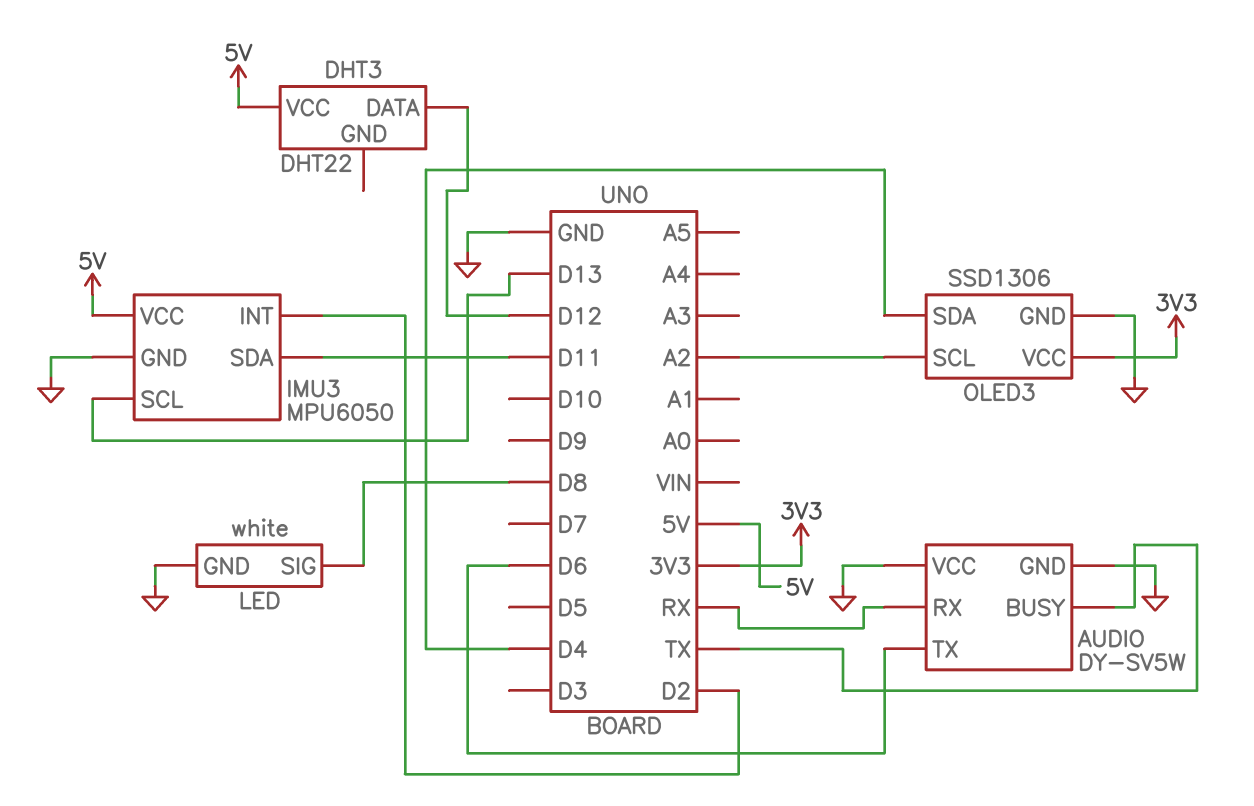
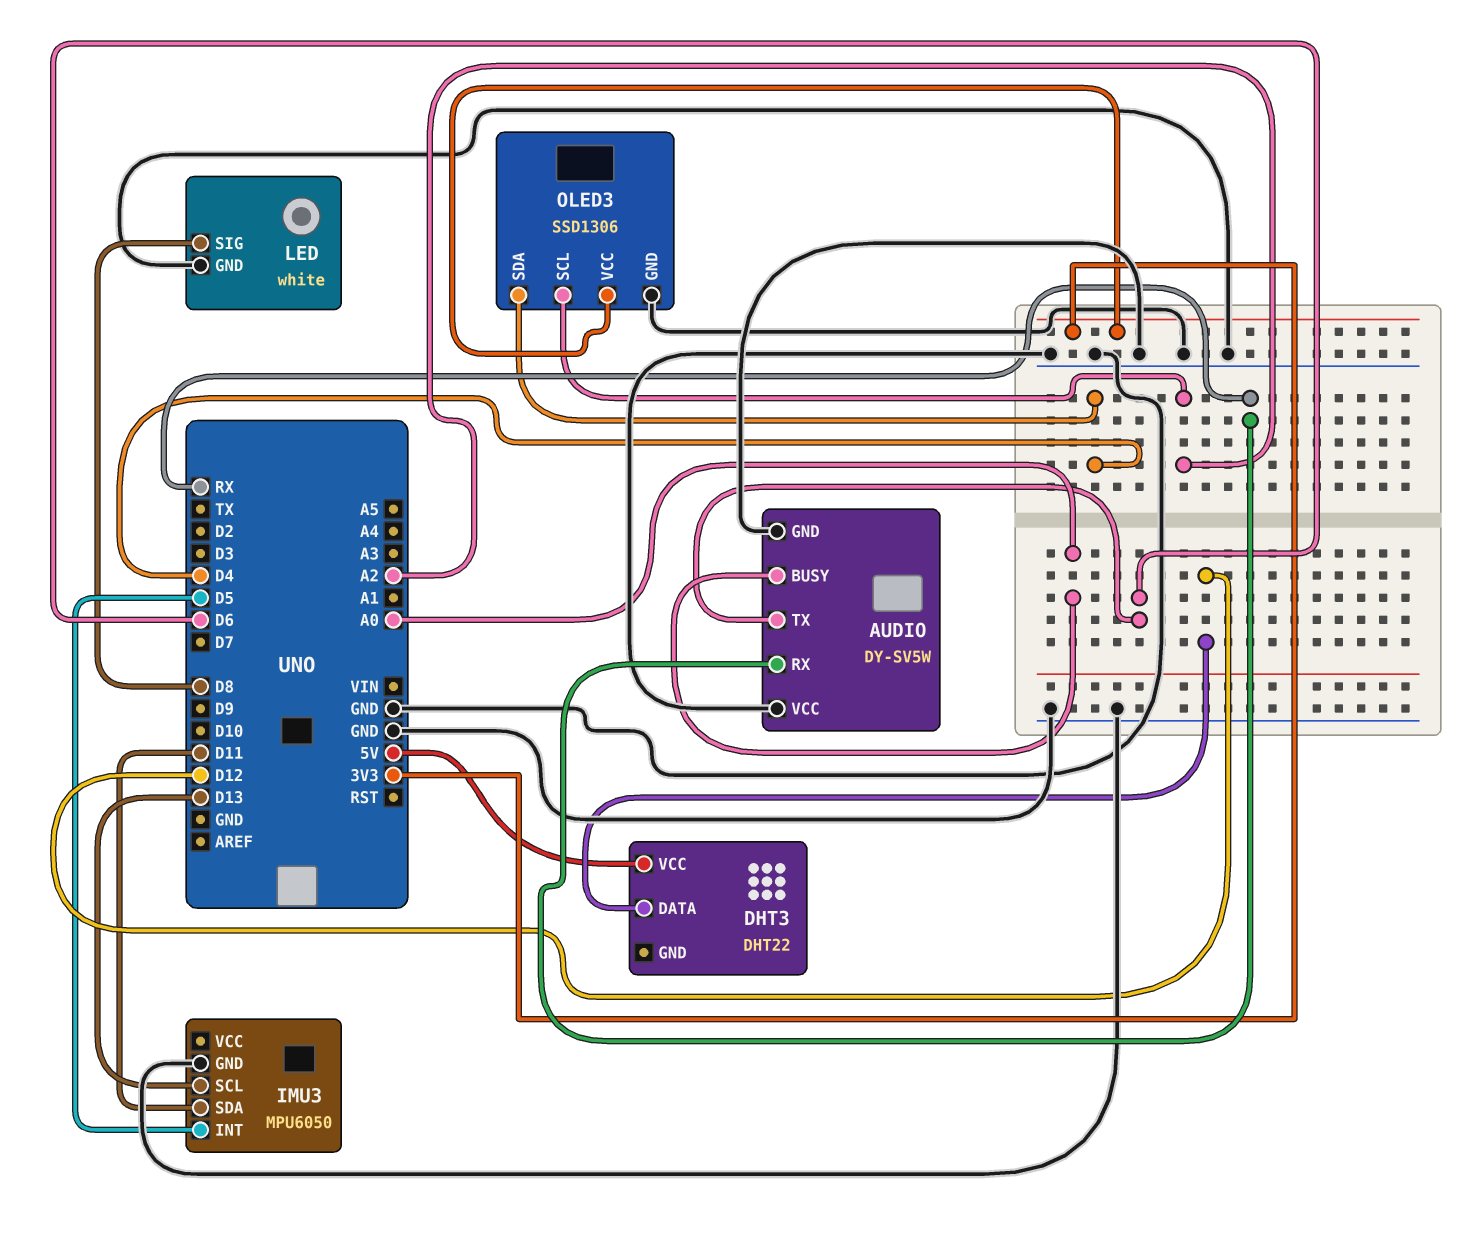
AUDIO pin BUSY: TX -> A0
IMU3 pin INT: D2 -> D5
IMU3 pin VCC: 5V -> none

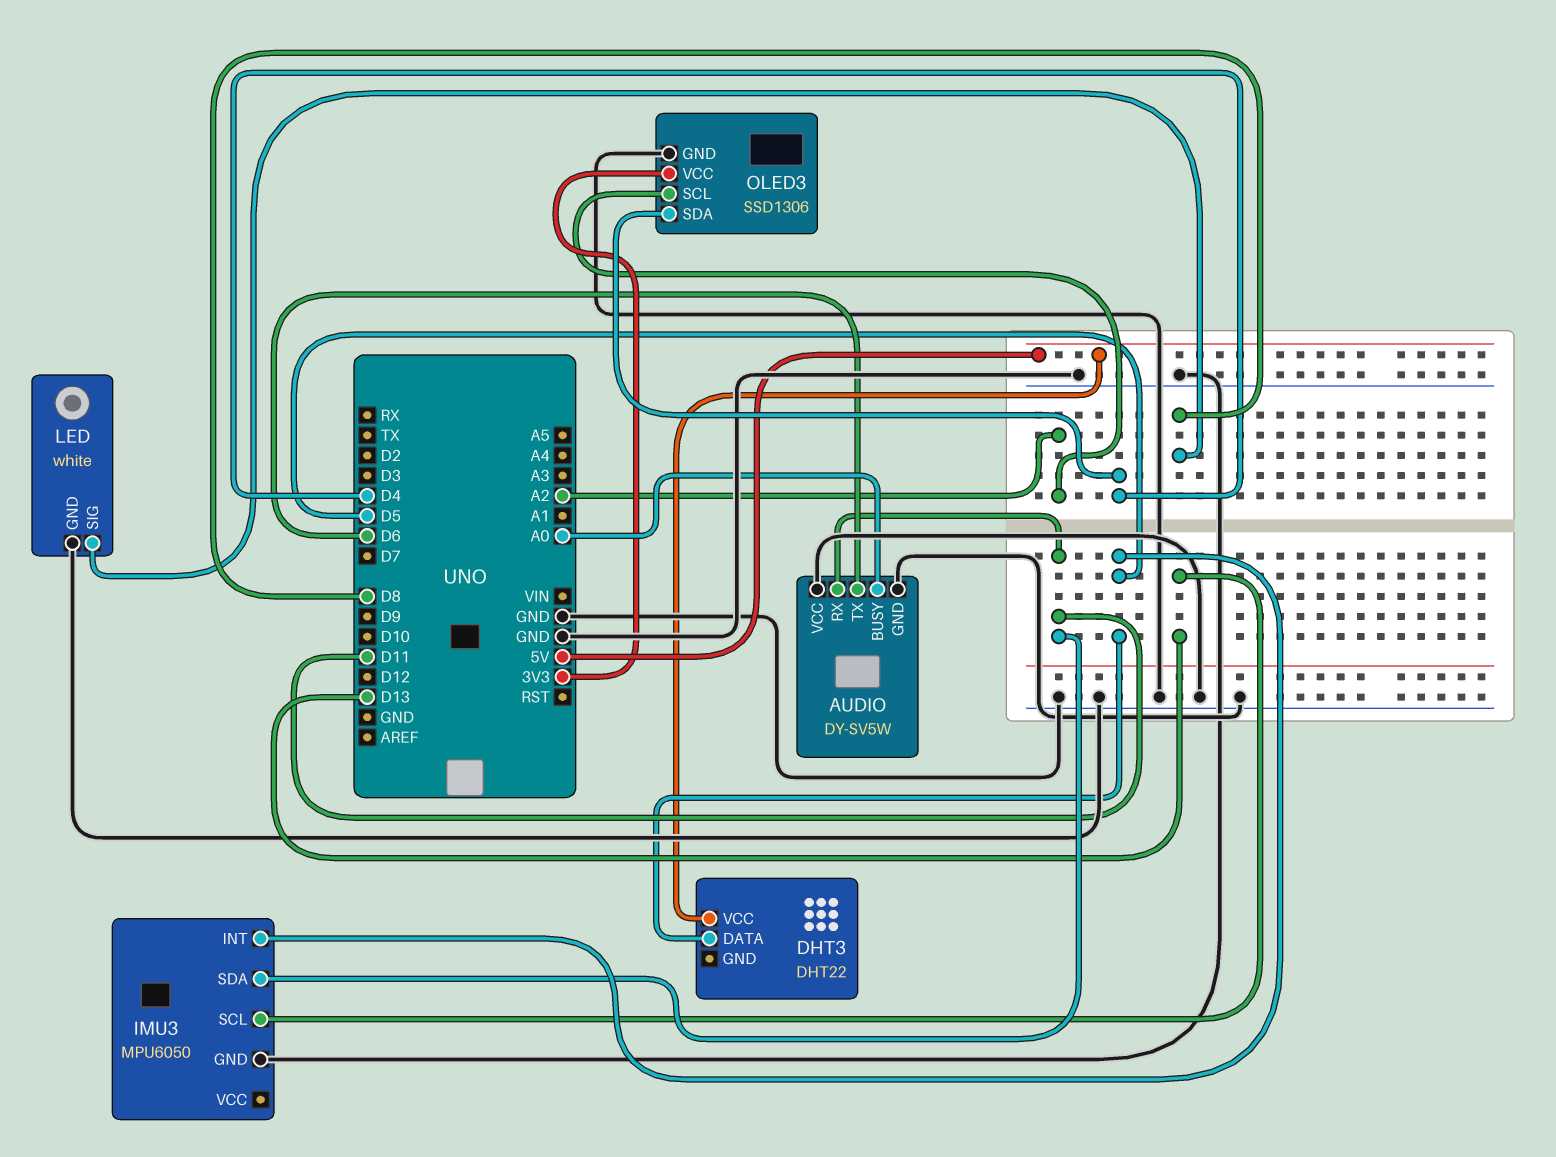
AUDIO pin RX: RX -> D11
DHT3 pin DATA: D12 -> D5

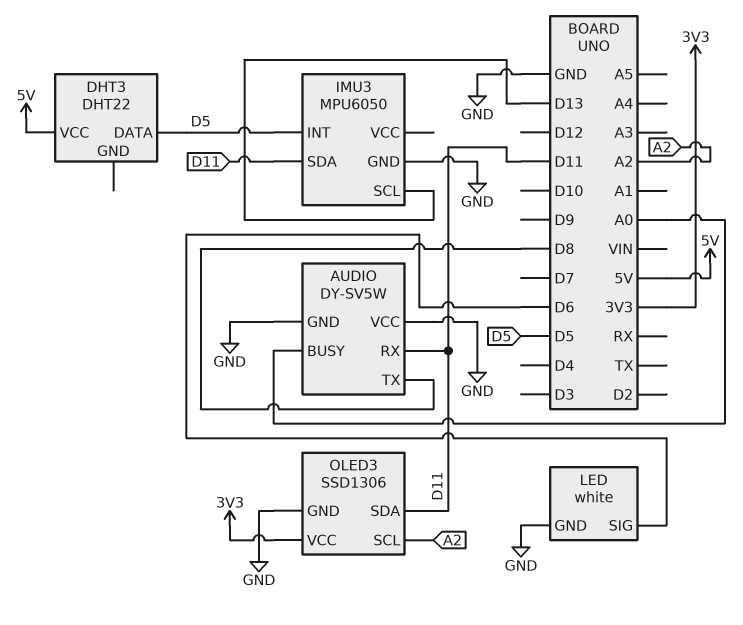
AUDIO pin TX: D6 -> D8
LED pin SIG: D8 -> D6
OLED3 pin SDA: D4 -> D11

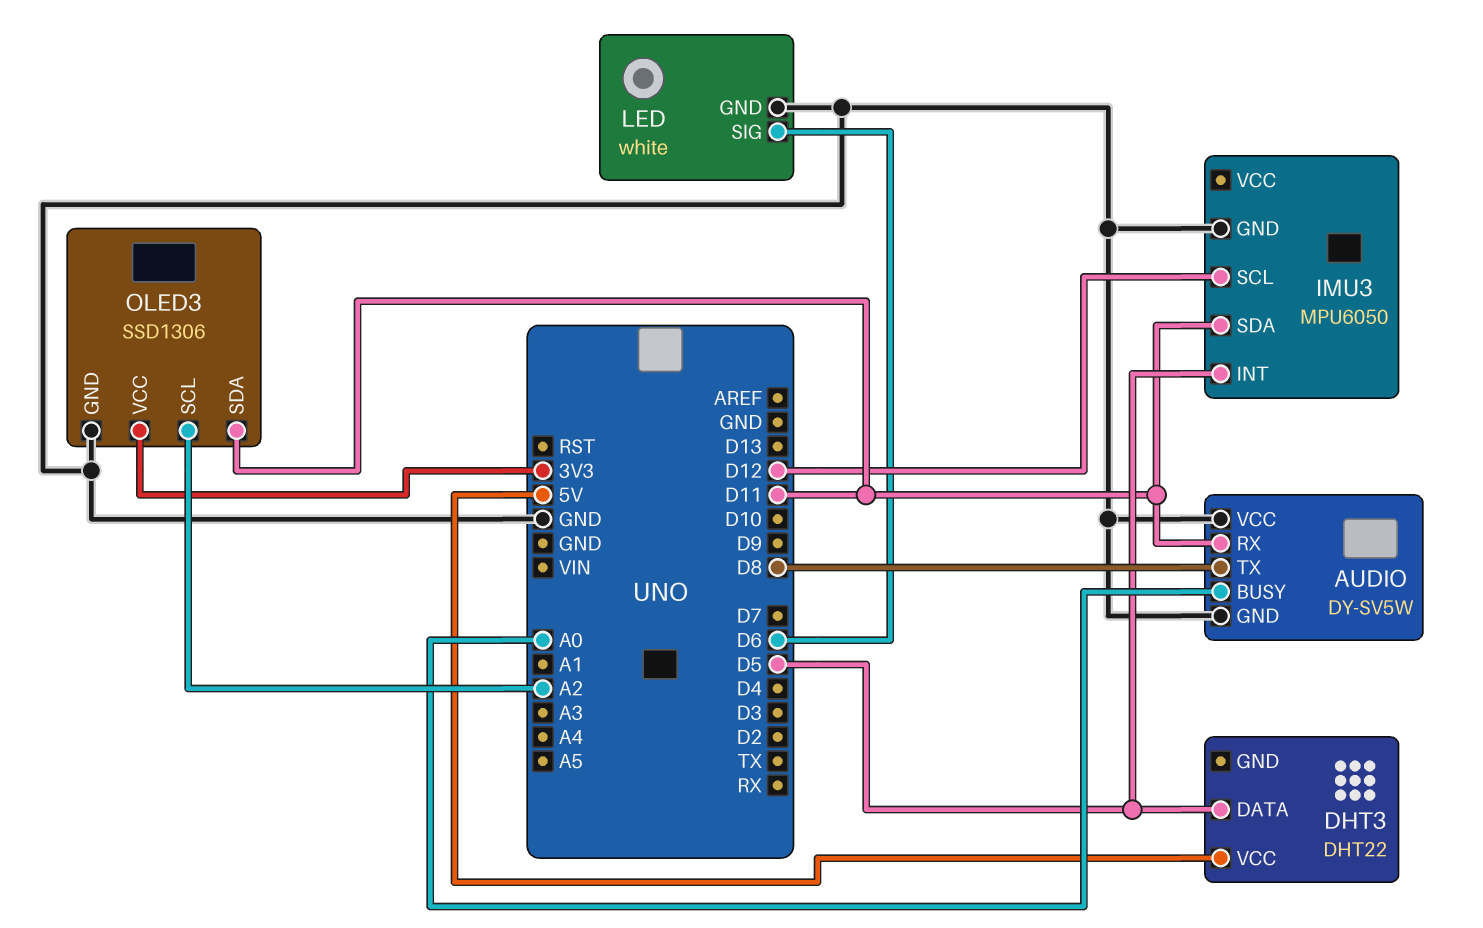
IMU3 pin SCL: D13 -> D12

